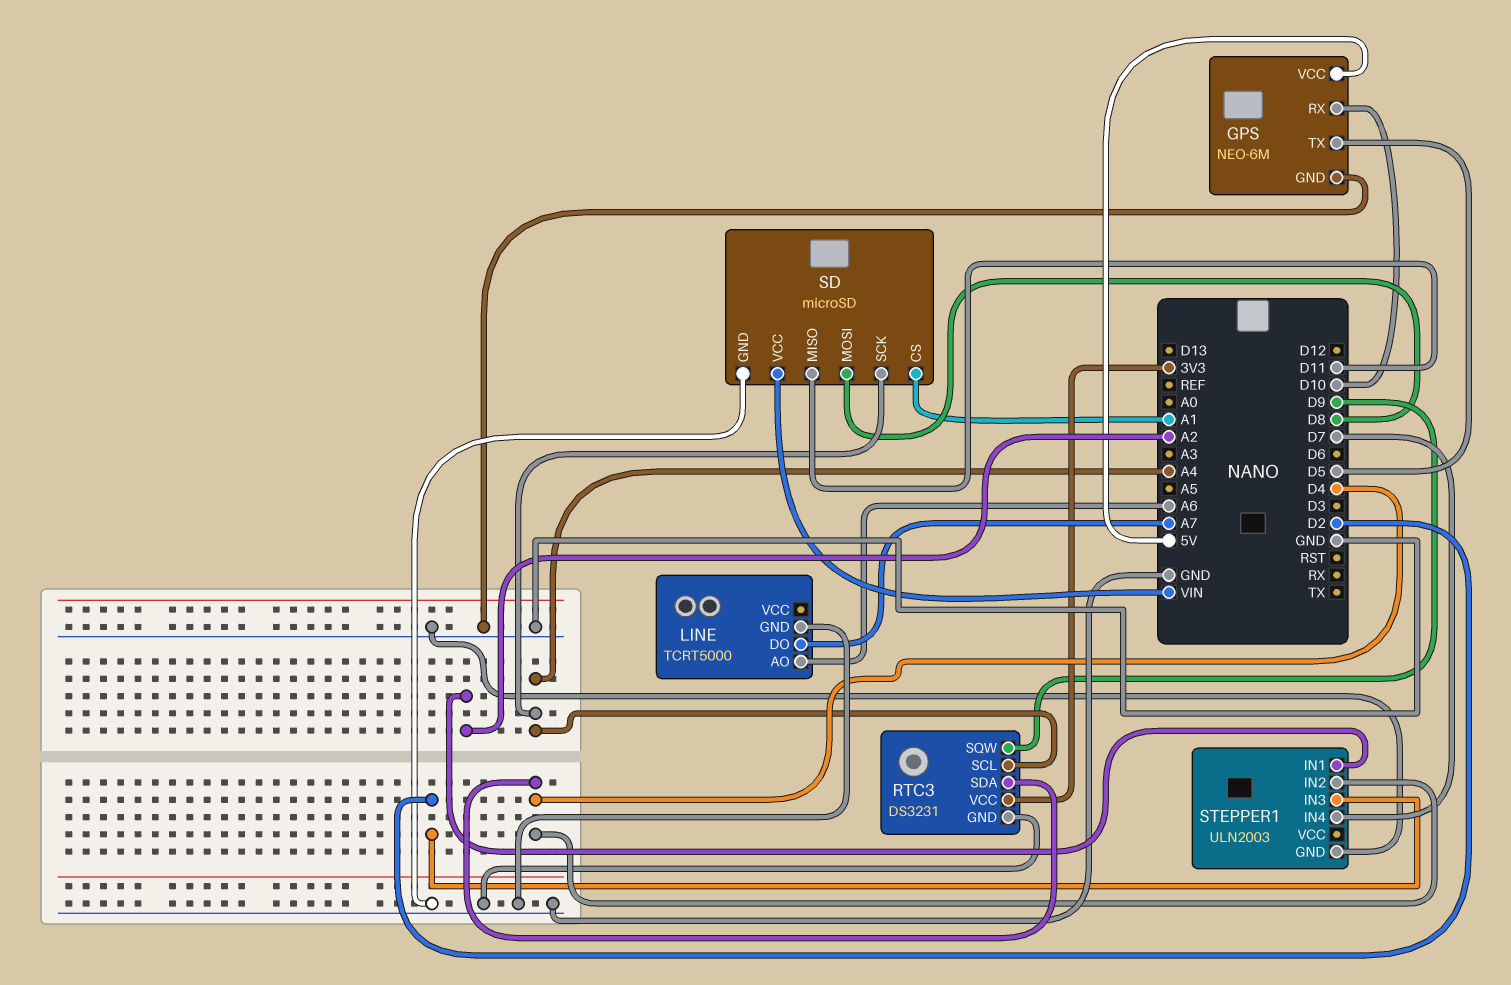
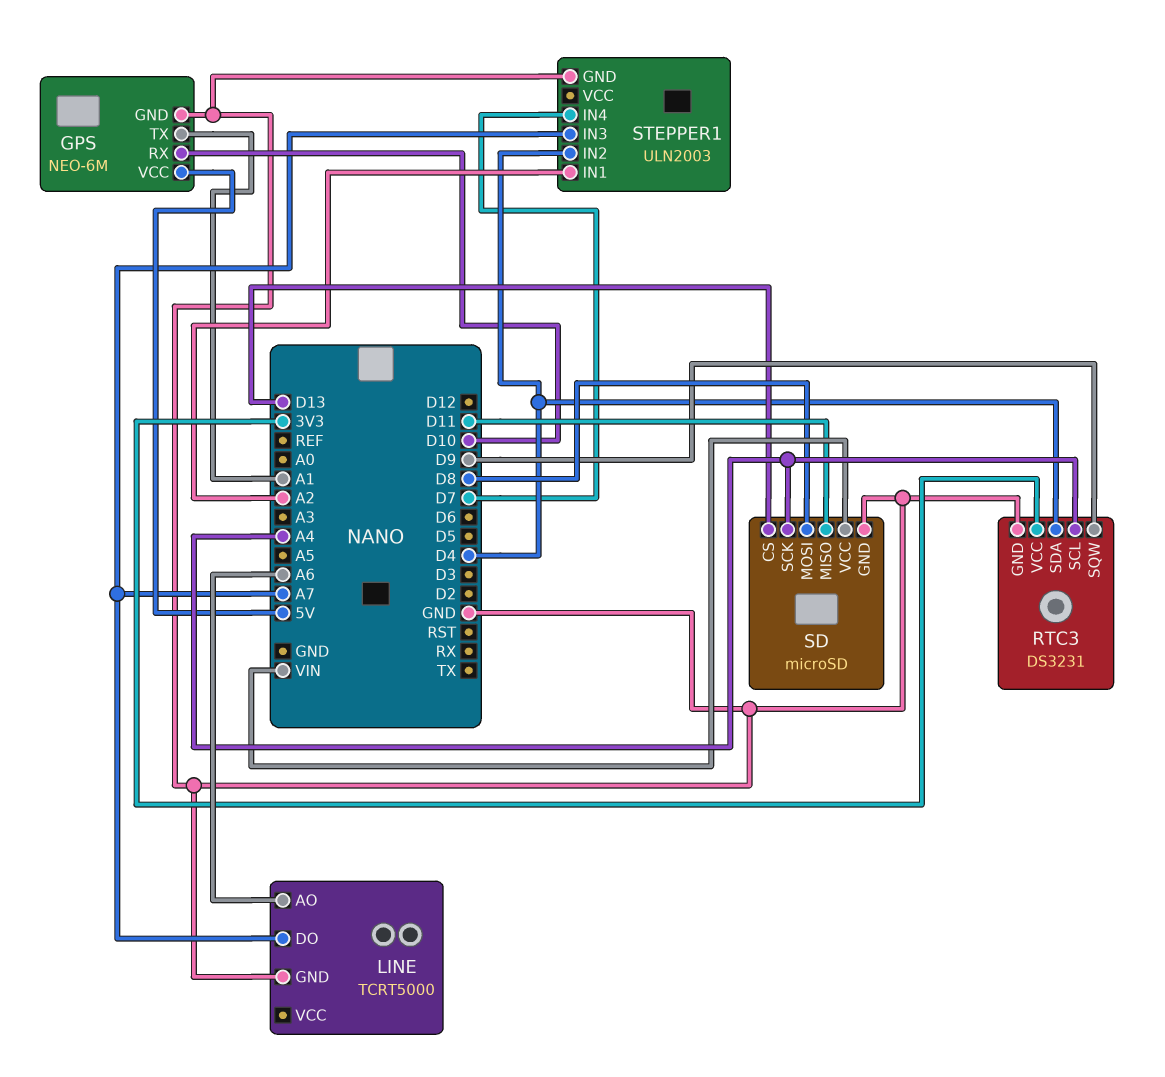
GPS pin TX: D5 -> A1
SD pin CS: A1 -> D13
STEPPER1 pin IN3: D2 -> A7

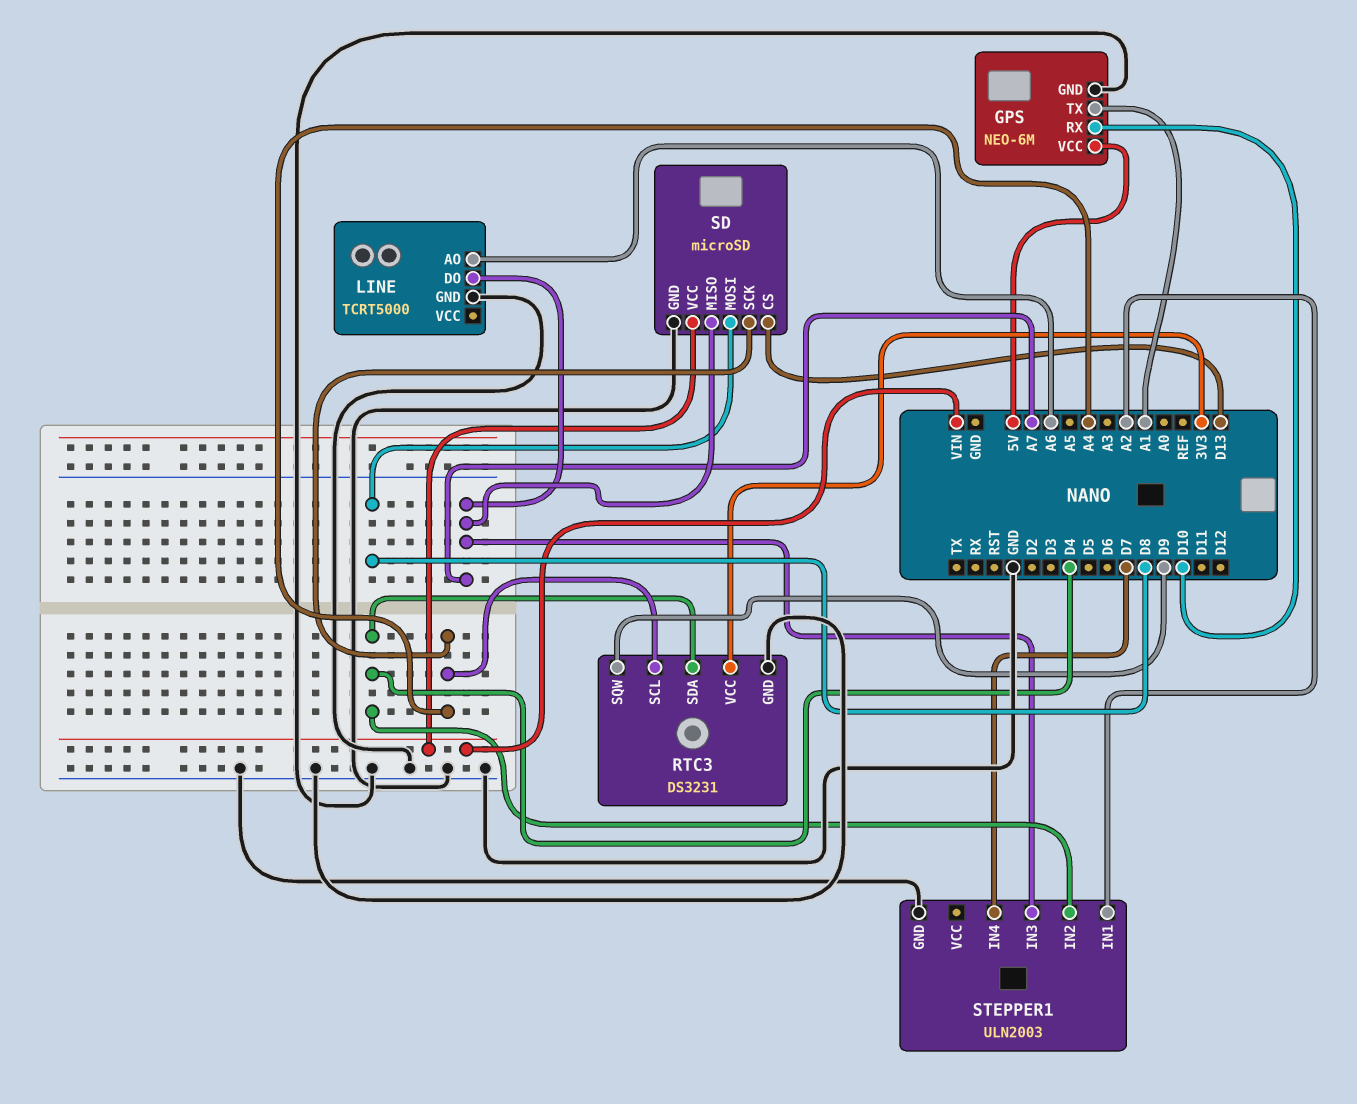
SD pin MISO: D11 -> A7

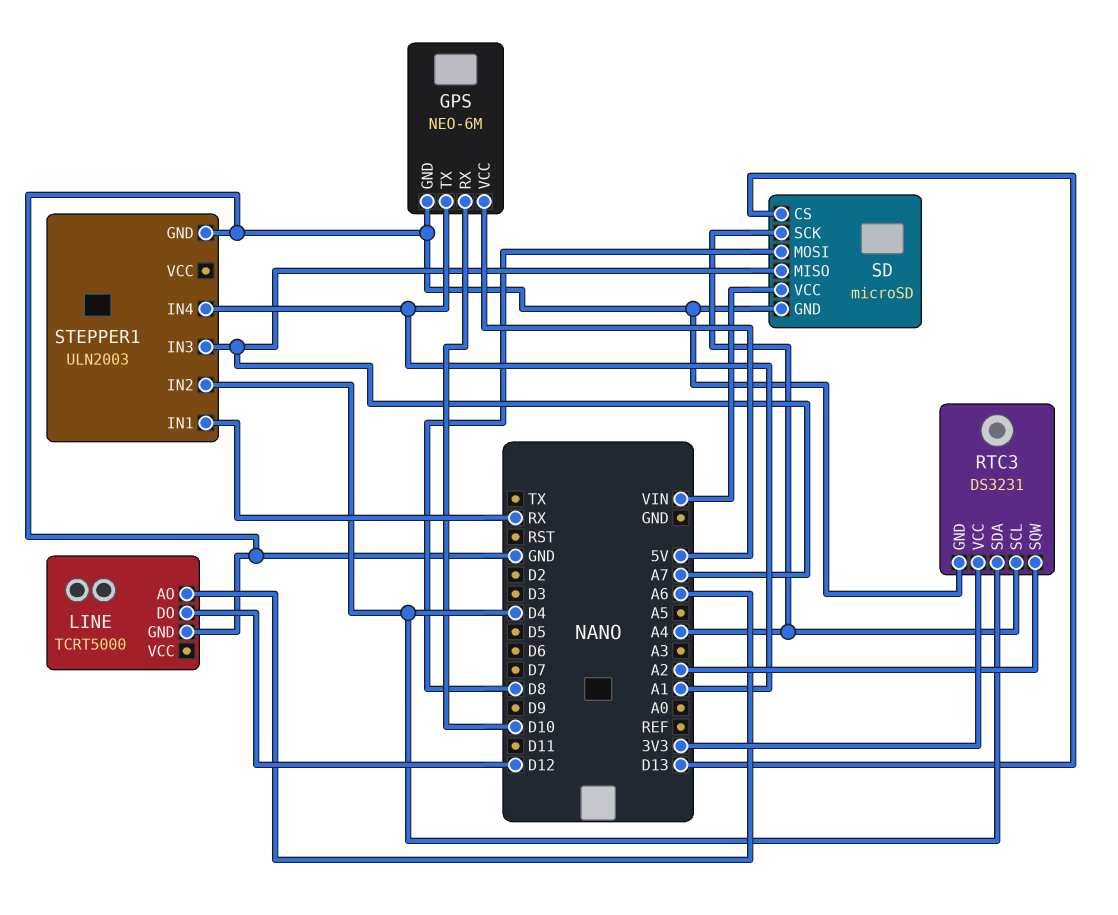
LINE pin DO: A7 -> D12
RTC3 pin SQW: D9 -> A2
STEPPER1 pin IN1: A2 -> RX
STEPPER1 pin IN4: D7 -> A1

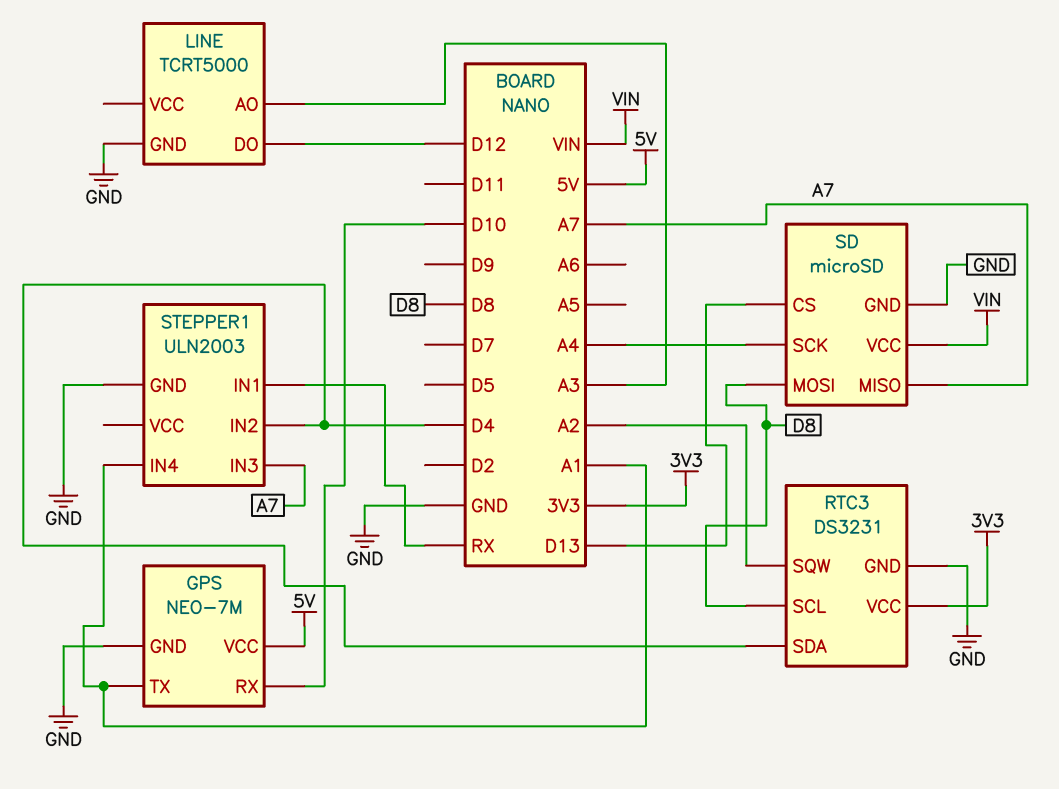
GPS: NEO-6M -> NEO-7M
LINE pin AO: A6 -> A3
RTC3 pin SCL: A4 -> D8

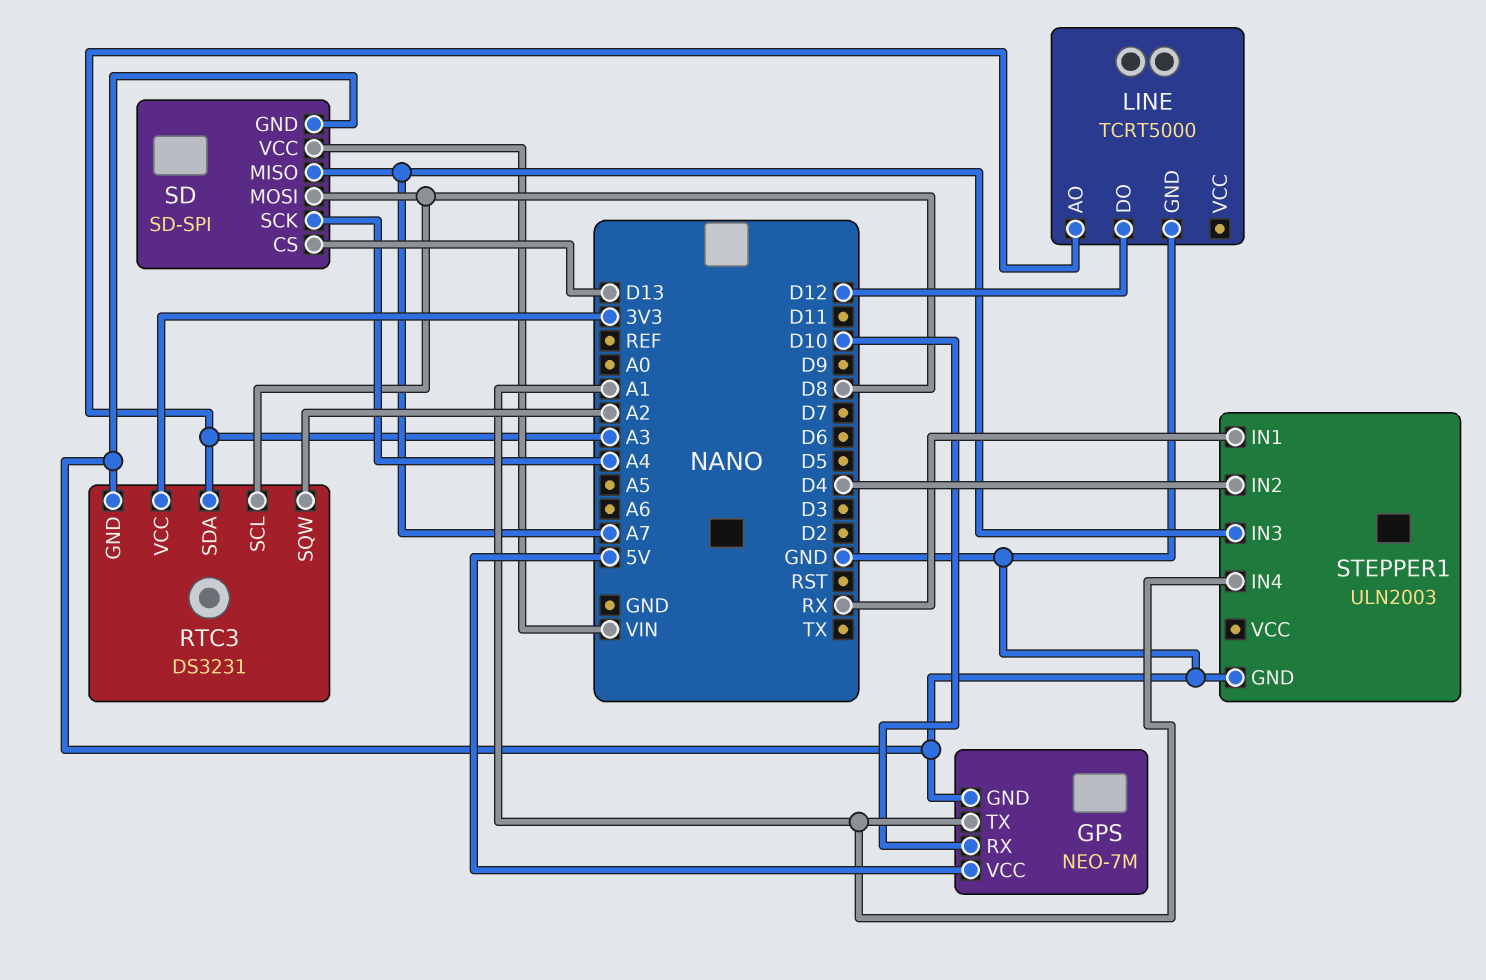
RTC3 pin SDA: D4 -> A3
SD: microSD -> SD-SPI

